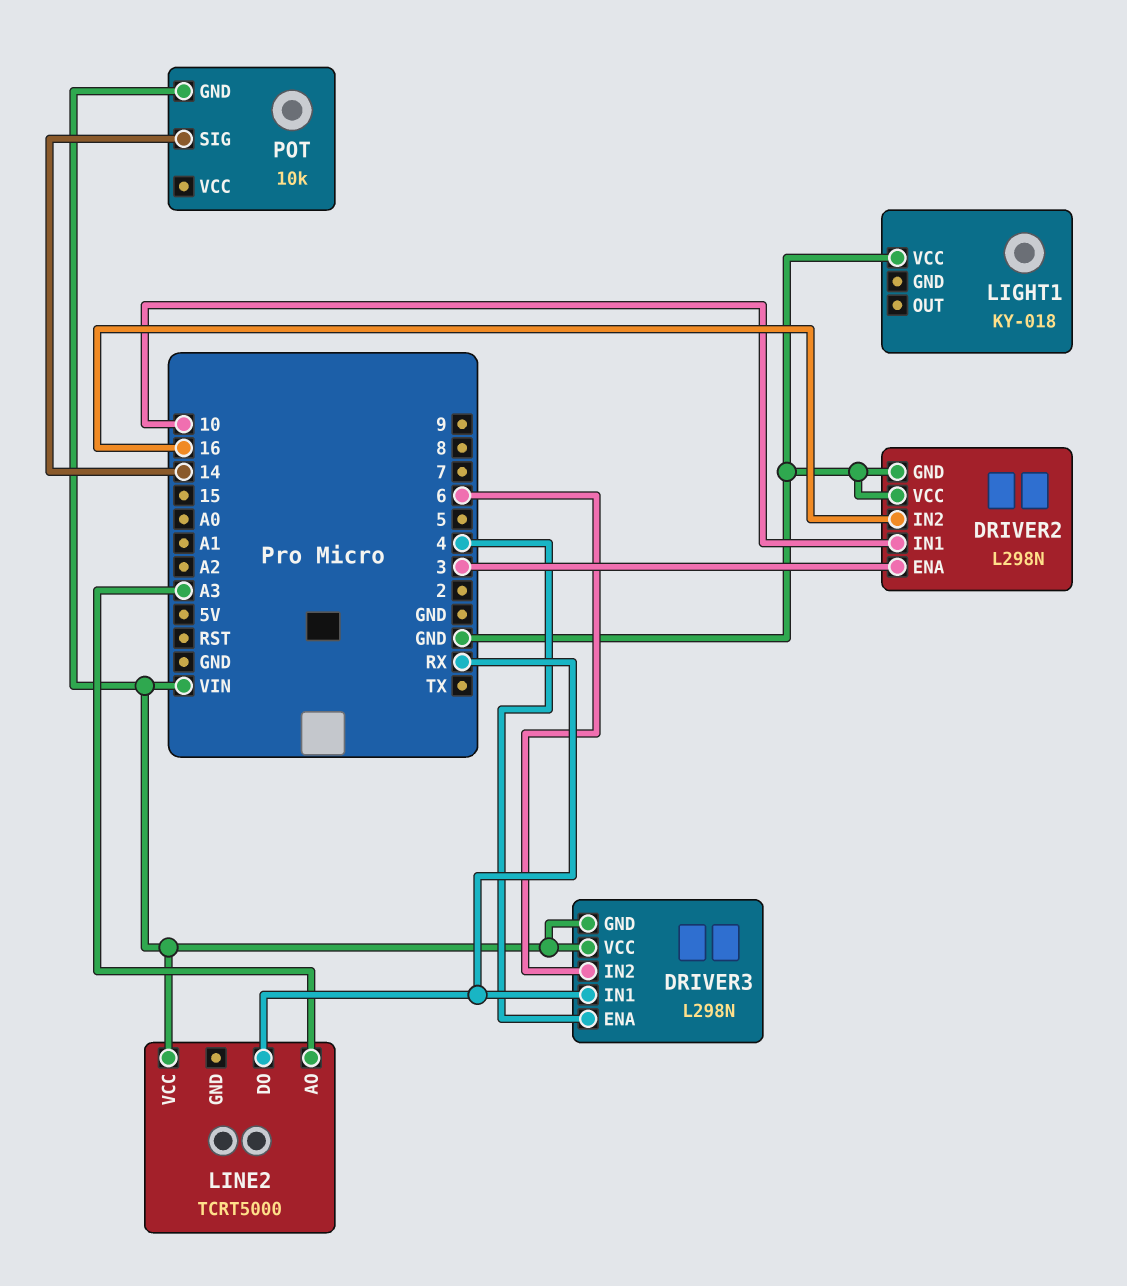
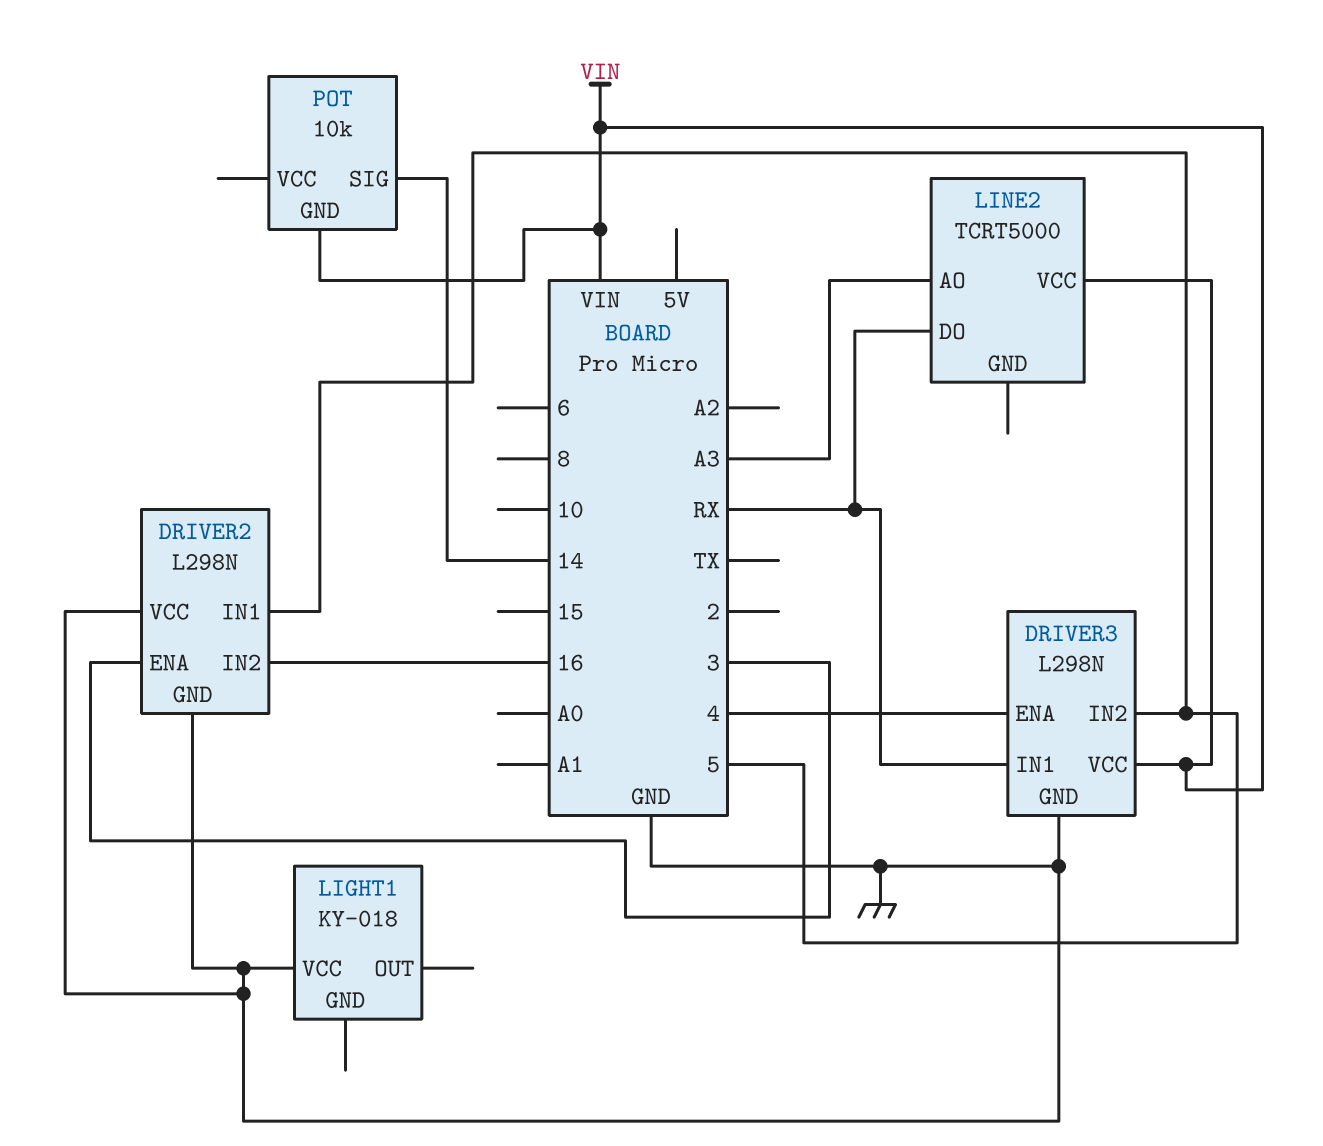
DRIVER2 pin IN1: 10 -> 5
DRIVER3 pin GND: VIN -> GND
DRIVER3 pin IN2: 6 -> 5

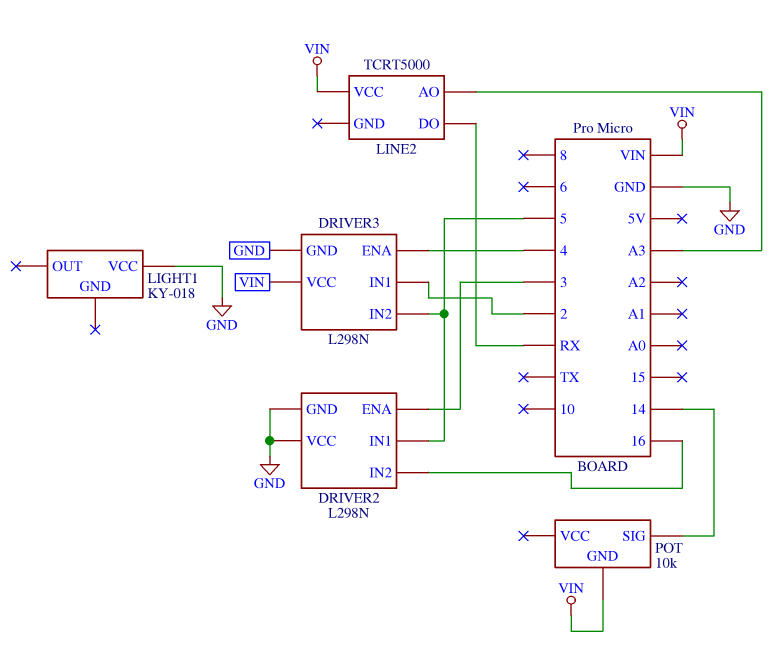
DRIVER3 pin IN1: RX -> 2

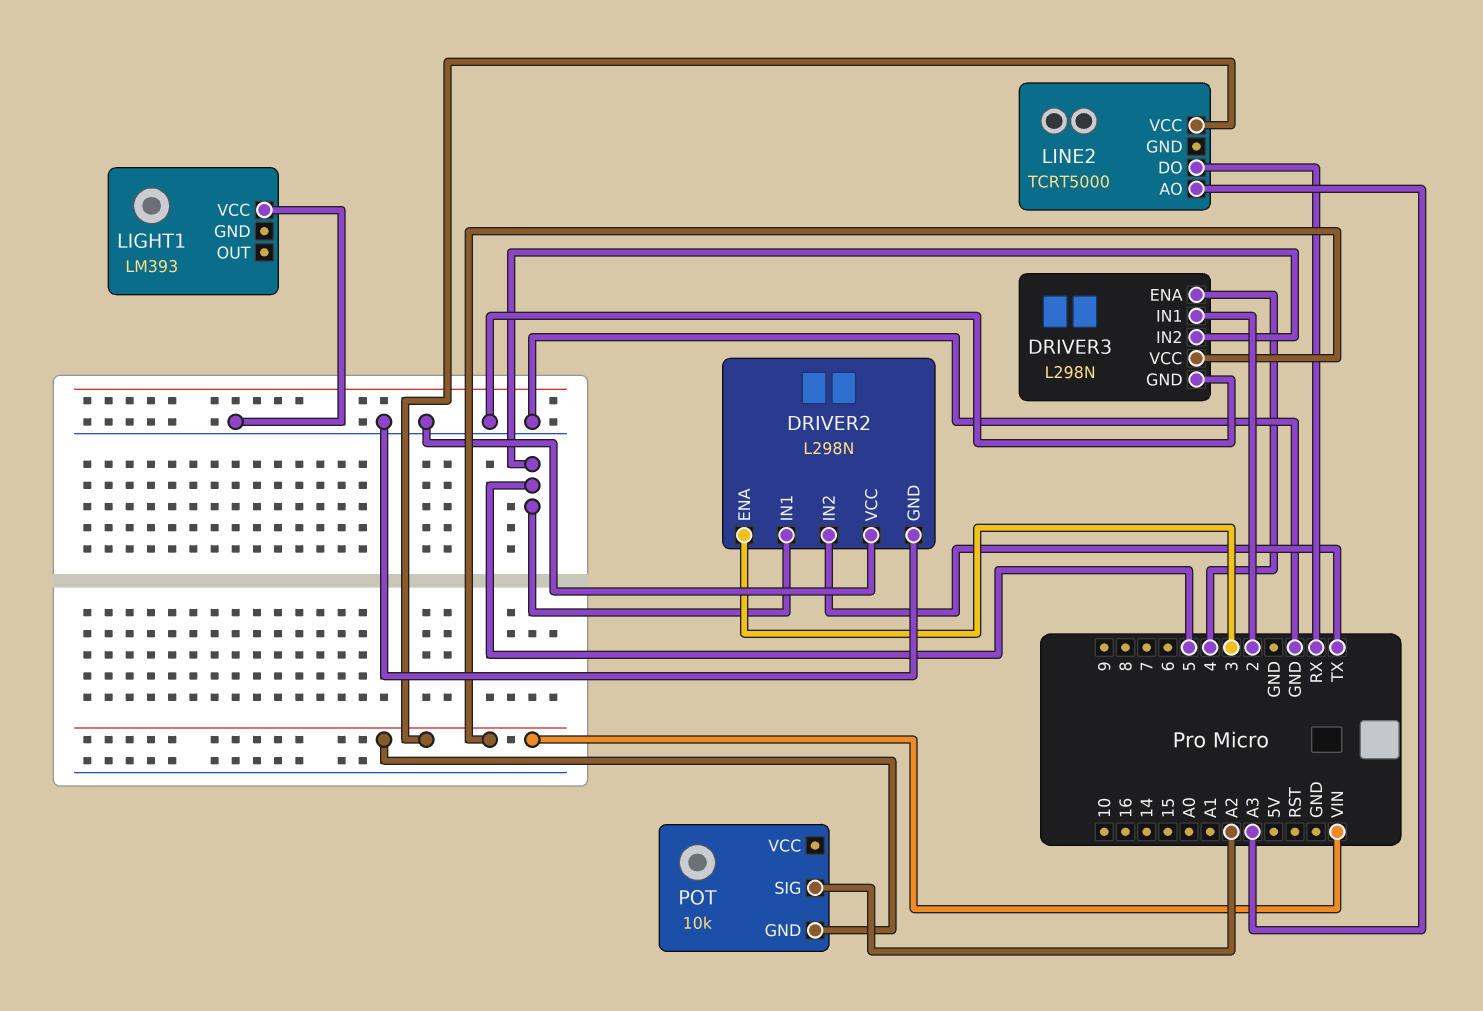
DRIVER2 pin IN2: 16 -> TX
LIGHT1: KY-018 -> LM393
POT pin SIG: 14 -> A2

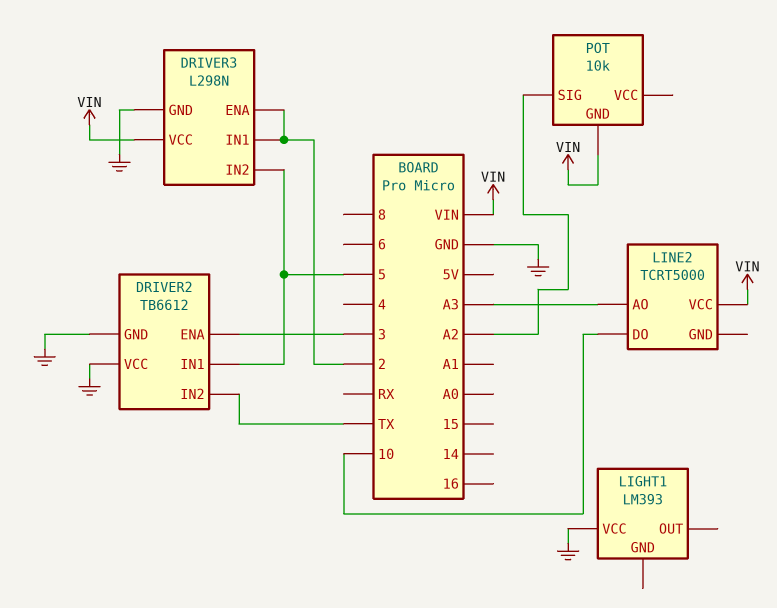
DRIVER2: L298N -> TB6612
DRIVER3 pin ENA: 4 -> 2
LINE2 pin DO: RX -> 10

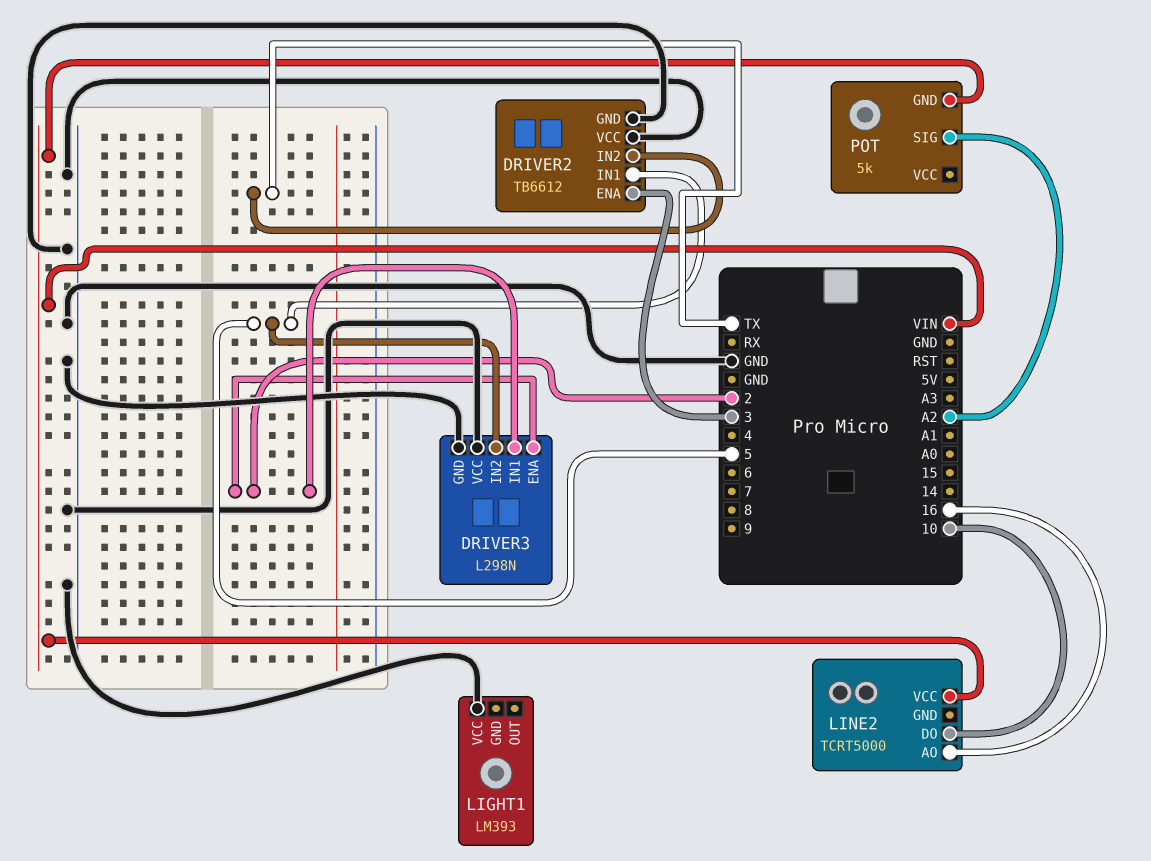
DRIVER3 pin VCC: VIN -> GND
LINE2 pin AO: A3 -> 16
POT: 10k -> 5k

